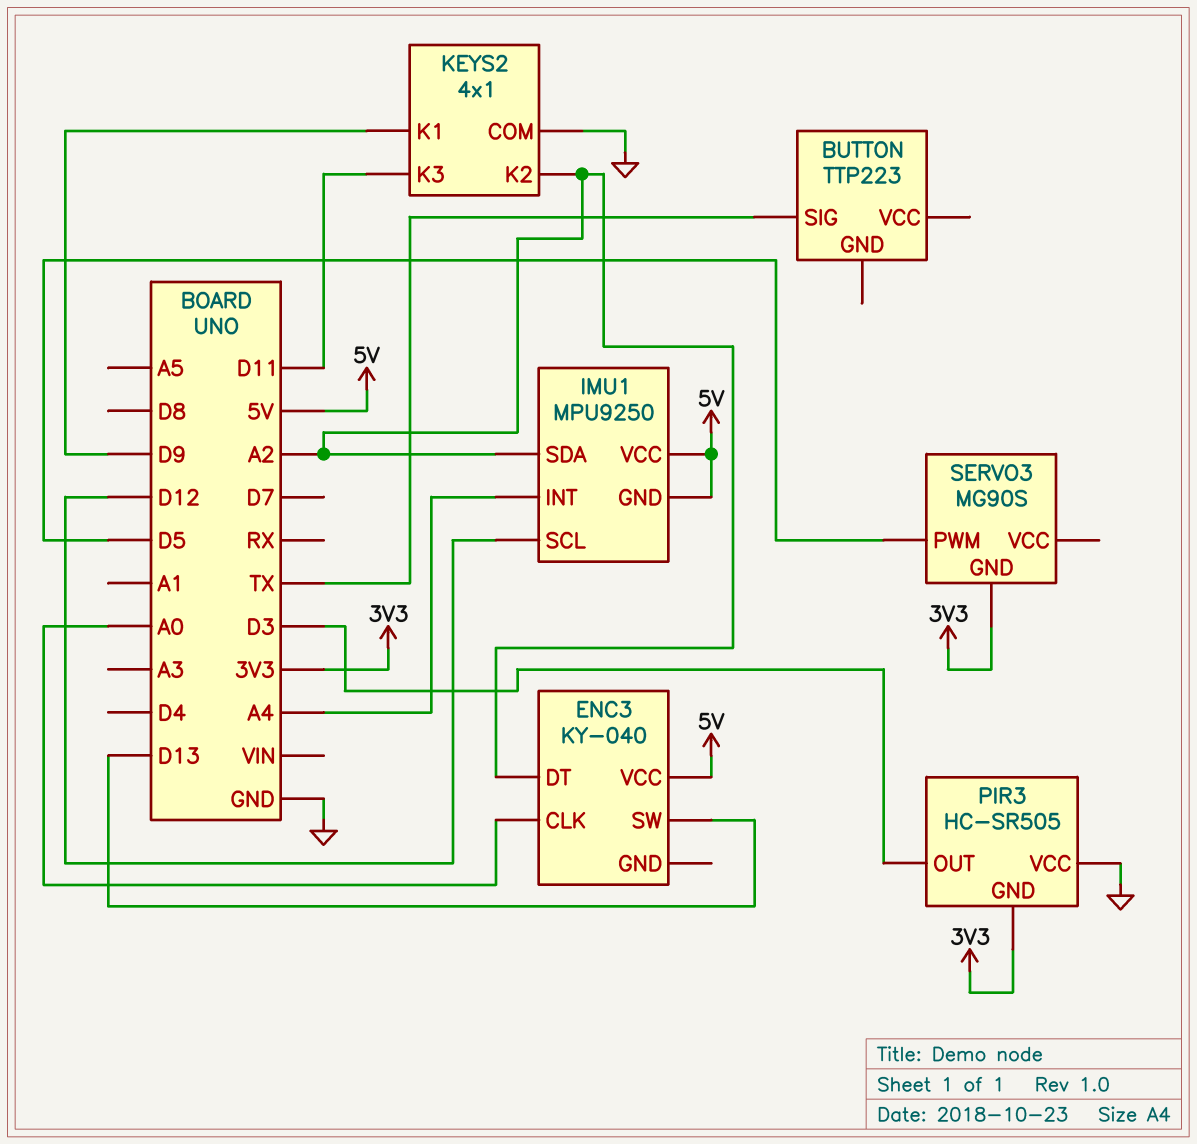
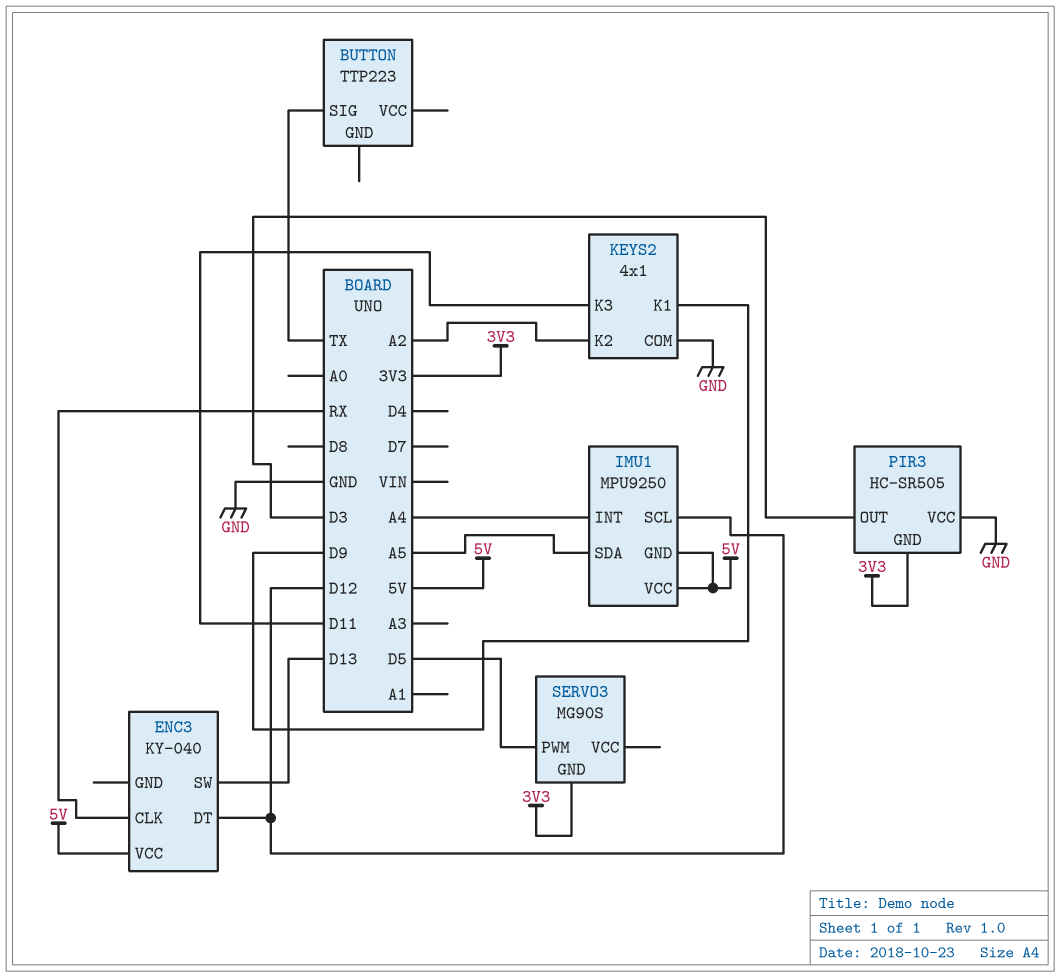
ENC3 pin CLK: A0 -> RX
ENC3 pin DT: A2 -> D12
IMU1 pin SDA: A2 -> A5

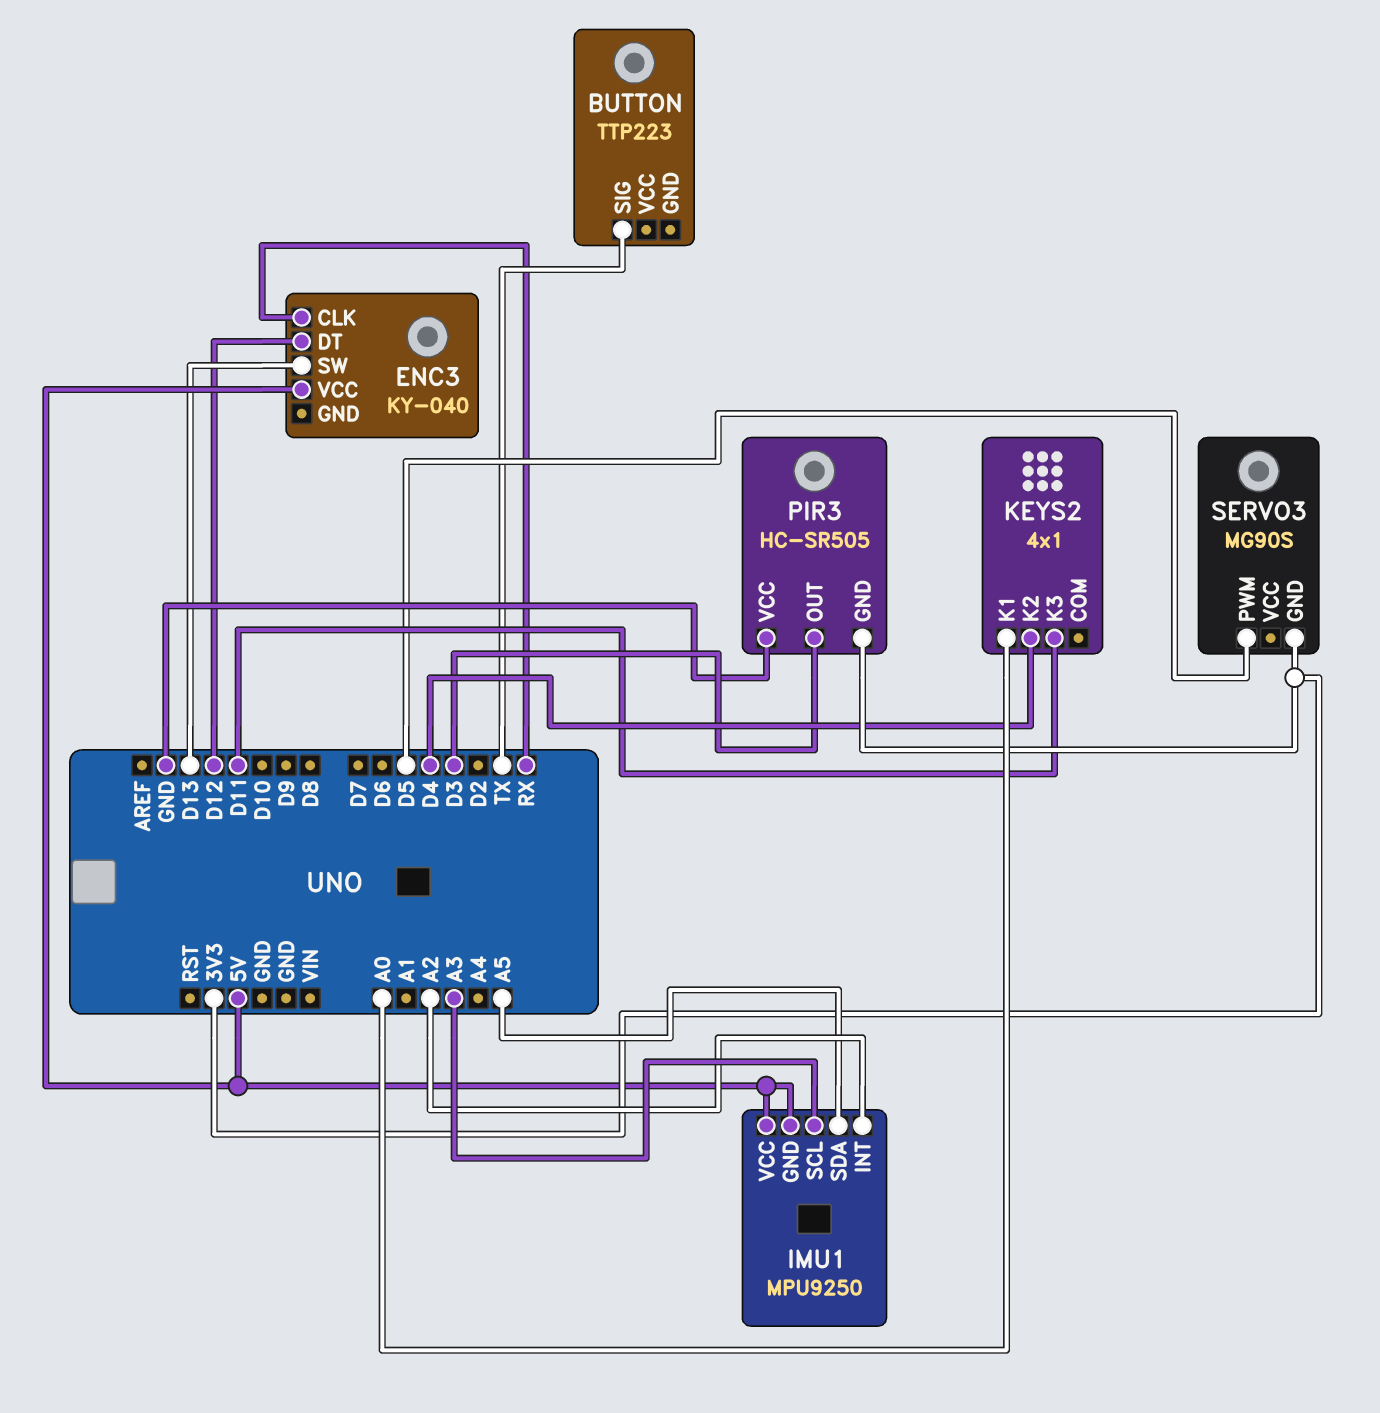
IMU1 pin INT: A4 -> A2
IMU1 pin SCL: D12 -> A3
KEYS2 pin COM: GND -> none
KEYS2 pin K1: D9 -> A0
KEYS2 pin K2: A2 -> D4

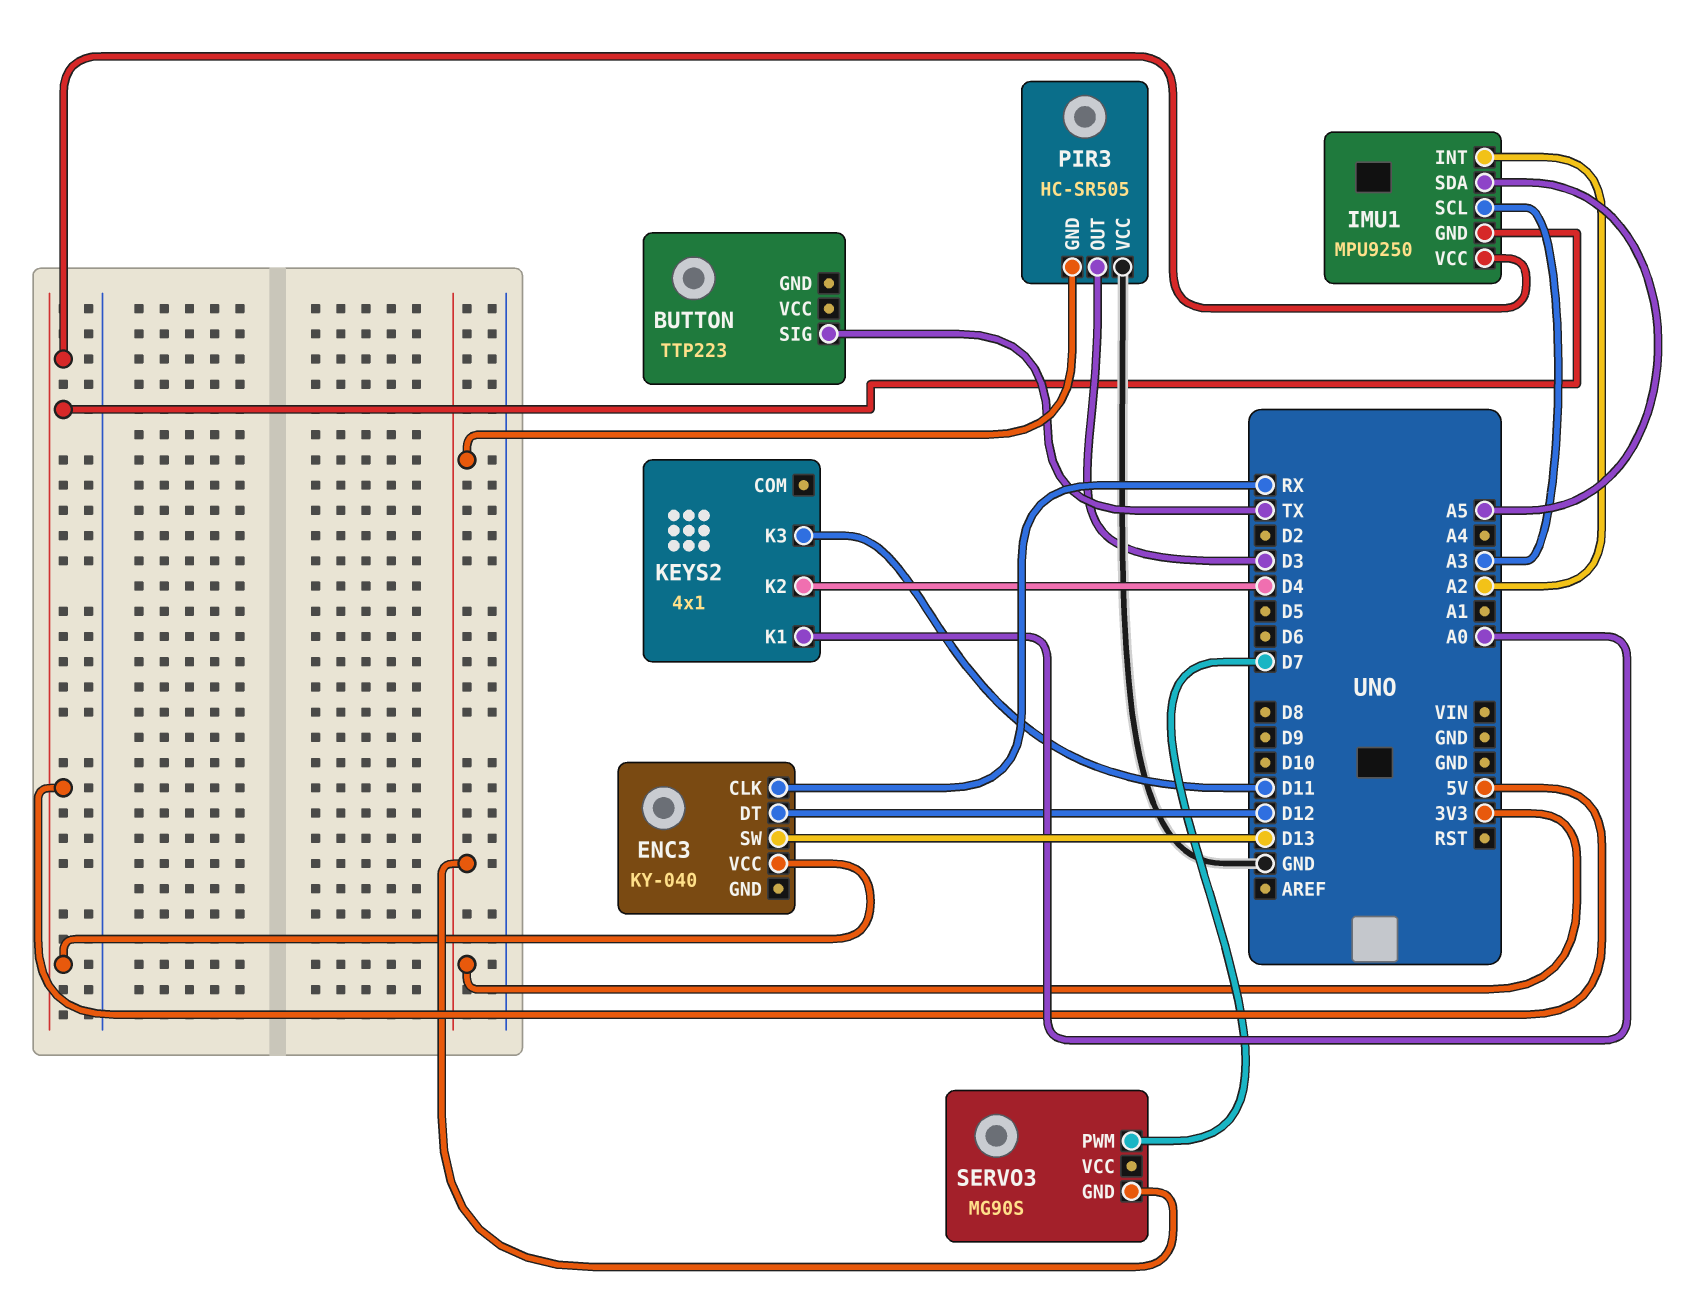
SERVO3 pin PWM: D5 -> D7

